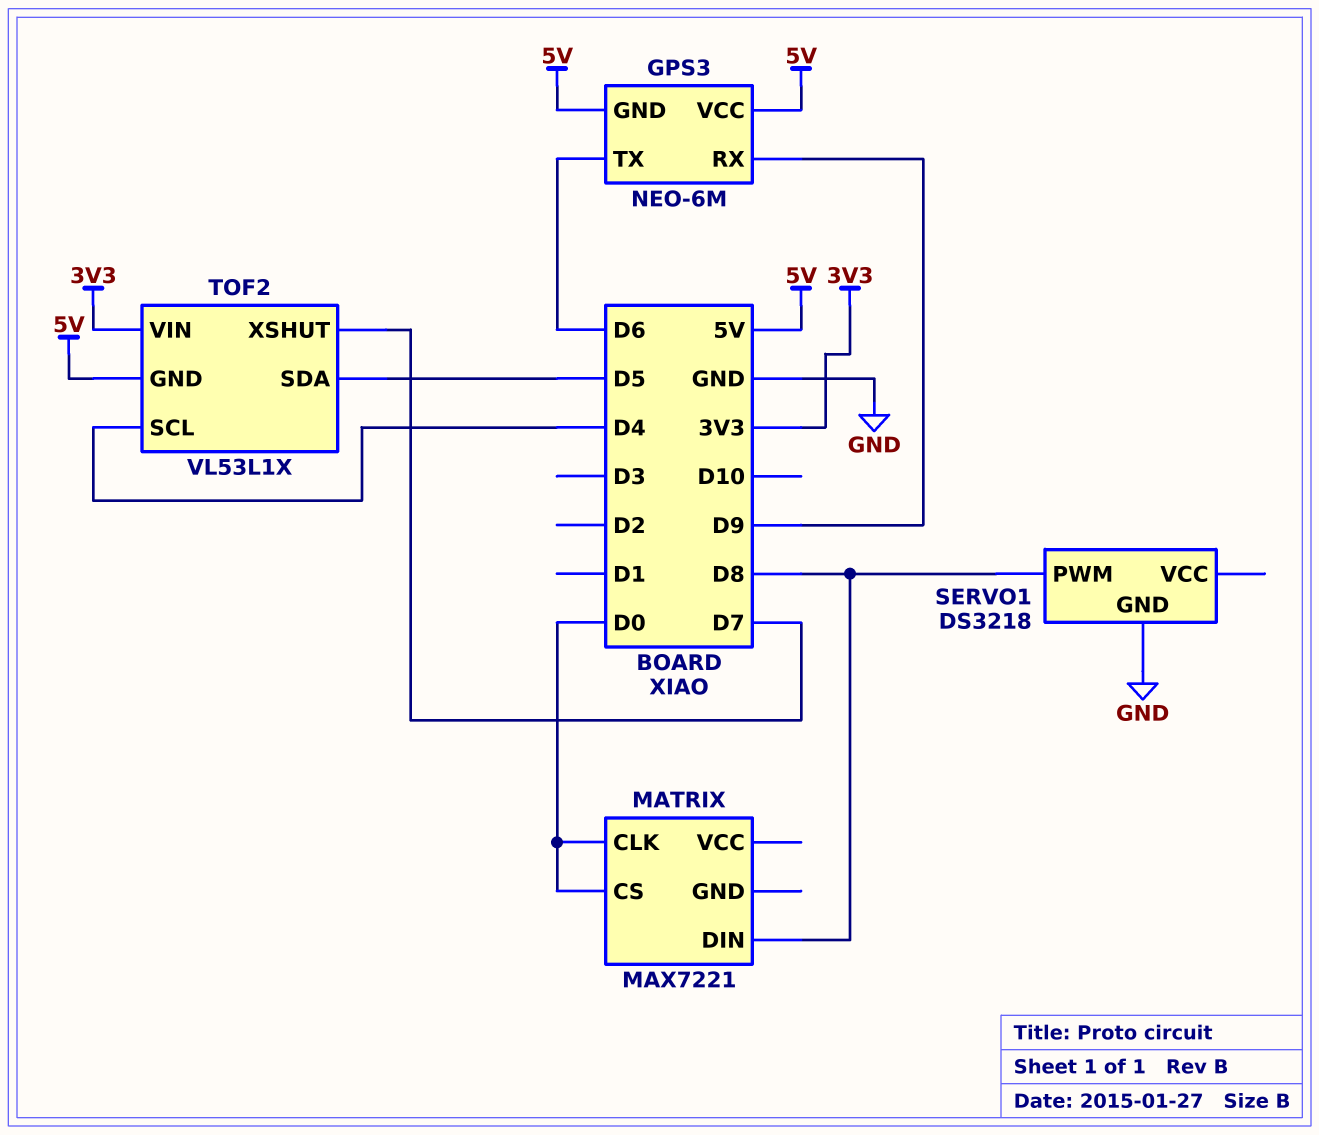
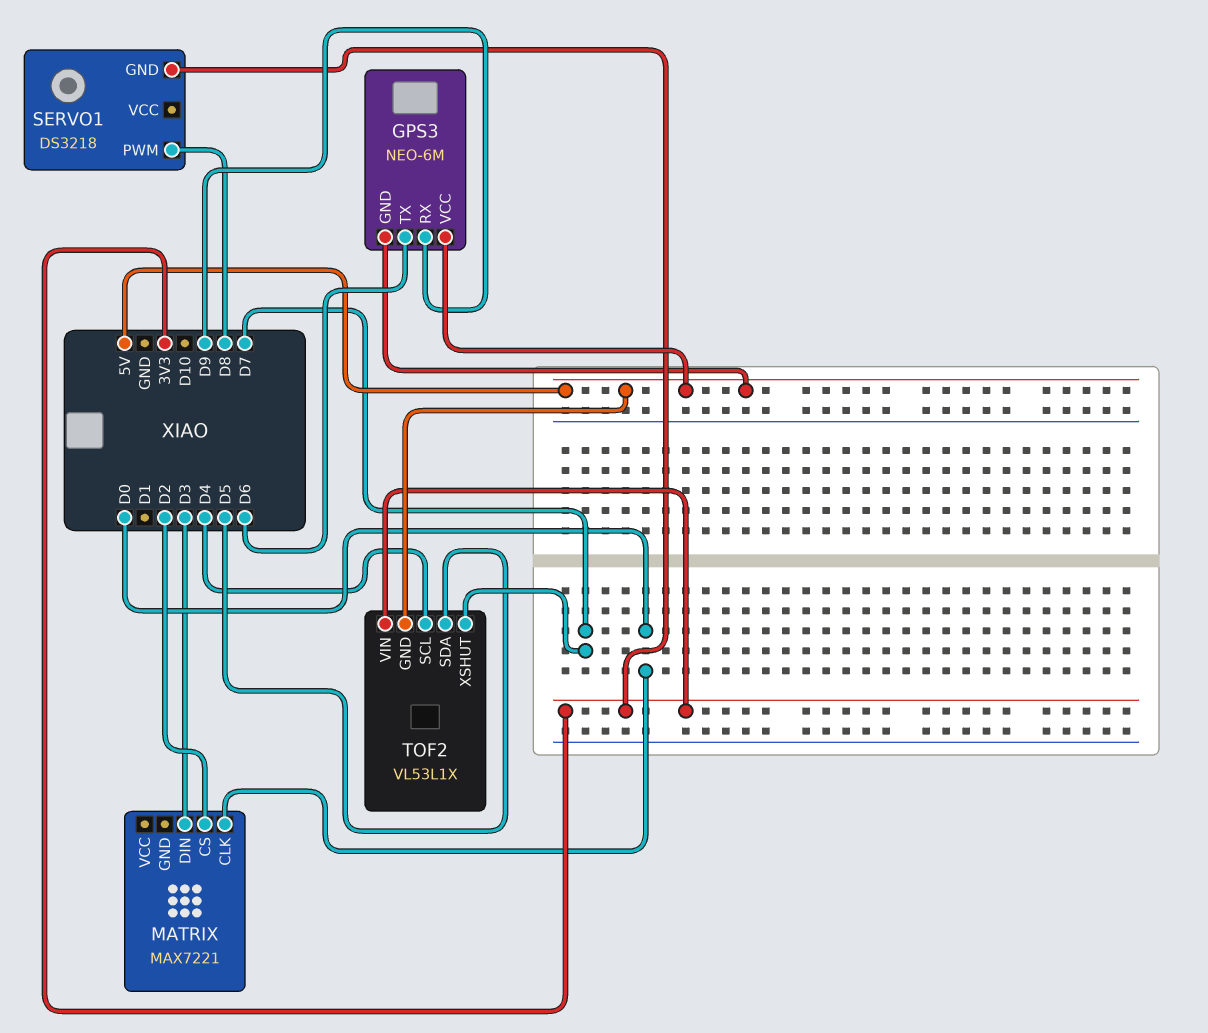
MATRIX pin CS: D0 -> D2
MATRIX pin DIN: D8 -> D3
SERVO1 pin GND: GND -> 3V3

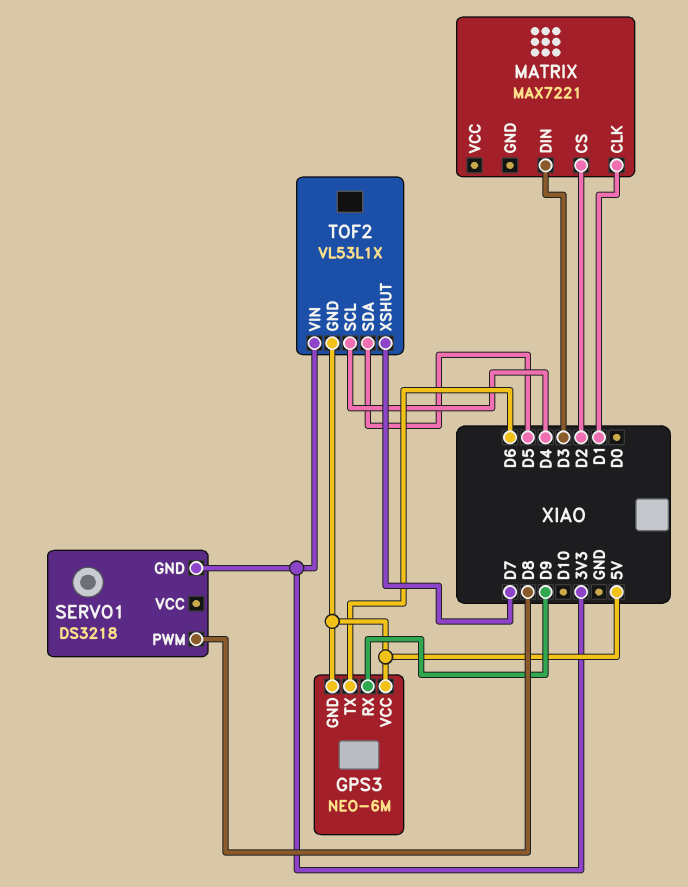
MATRIX pin CLK: D0 -> D1

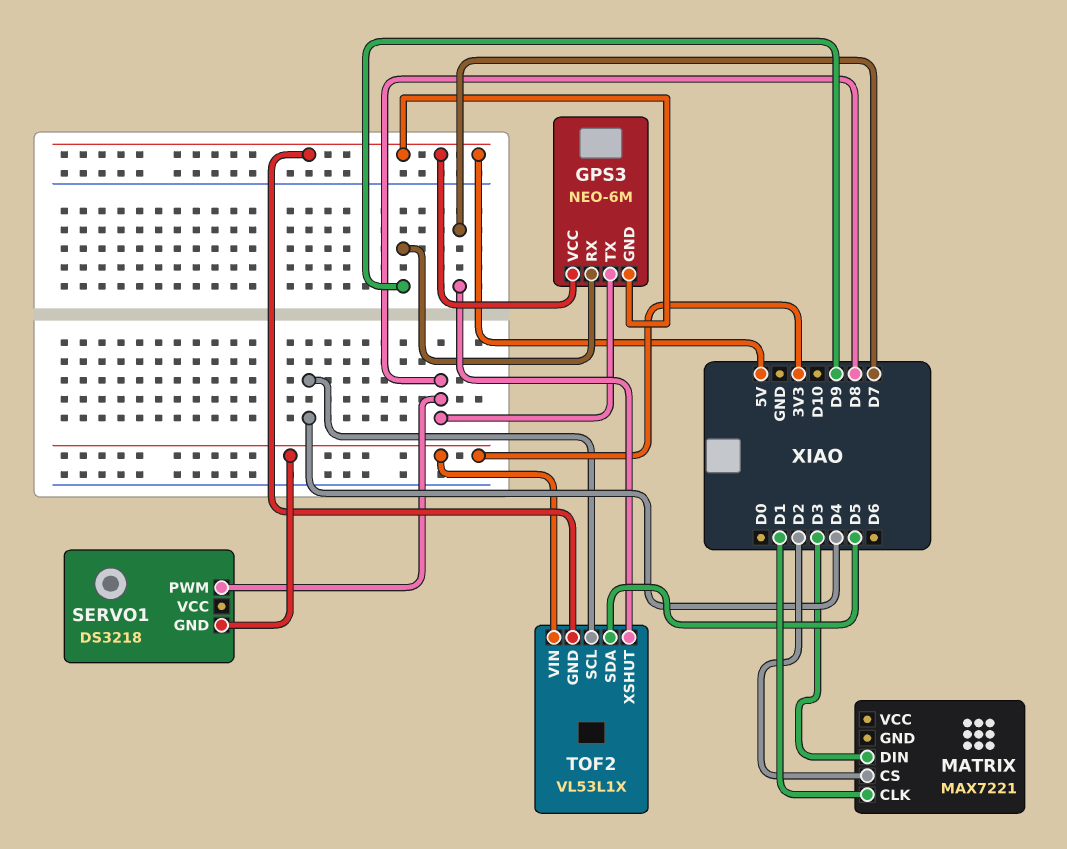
GPS3 pin TX: D6 -> D8

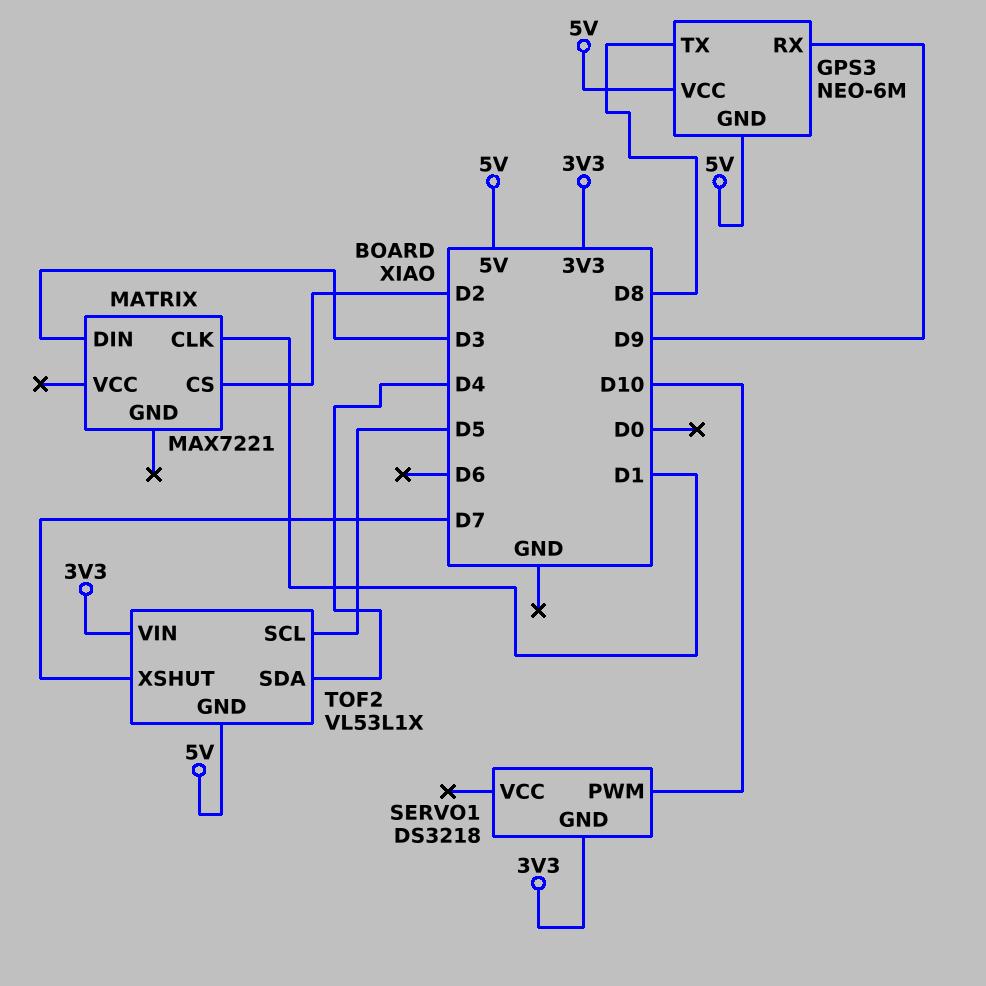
SERVO1 pin PWM: D8 -> D10
TOF2 pin SCL: D4 -> D5
TOF2 pin SDA: D5 -> D4

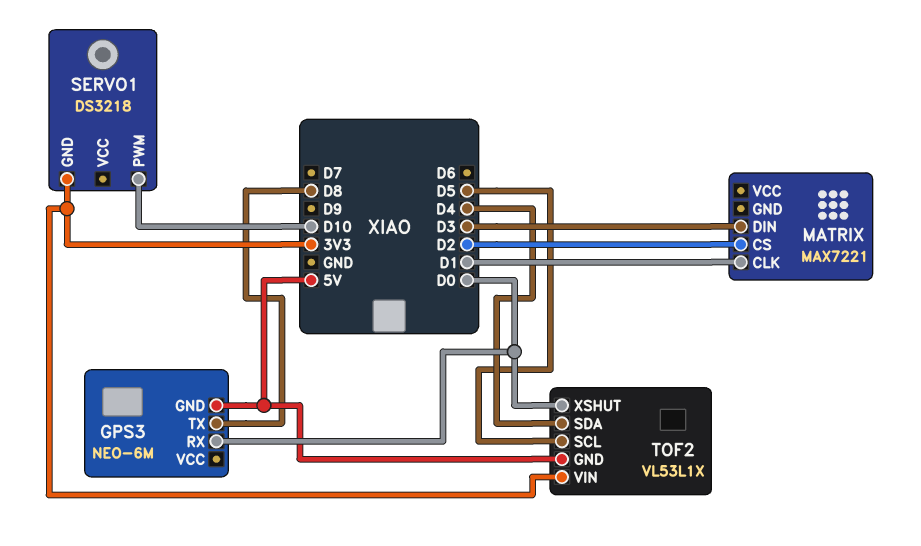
GPS3 pin RX: D9 -> D0
GPS3 pin VCC: 5V -> none
TOF2 pin XSHUT: D7 -> D0

